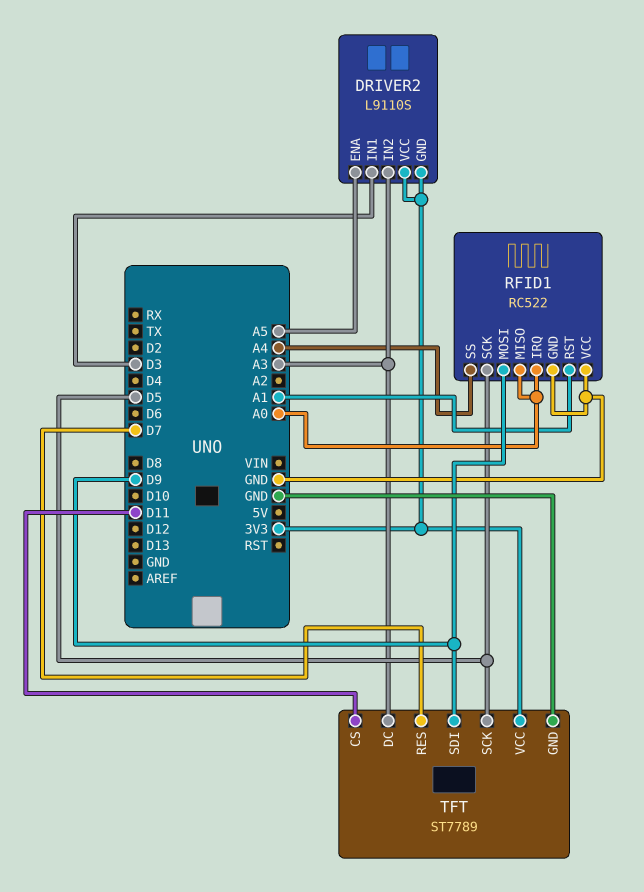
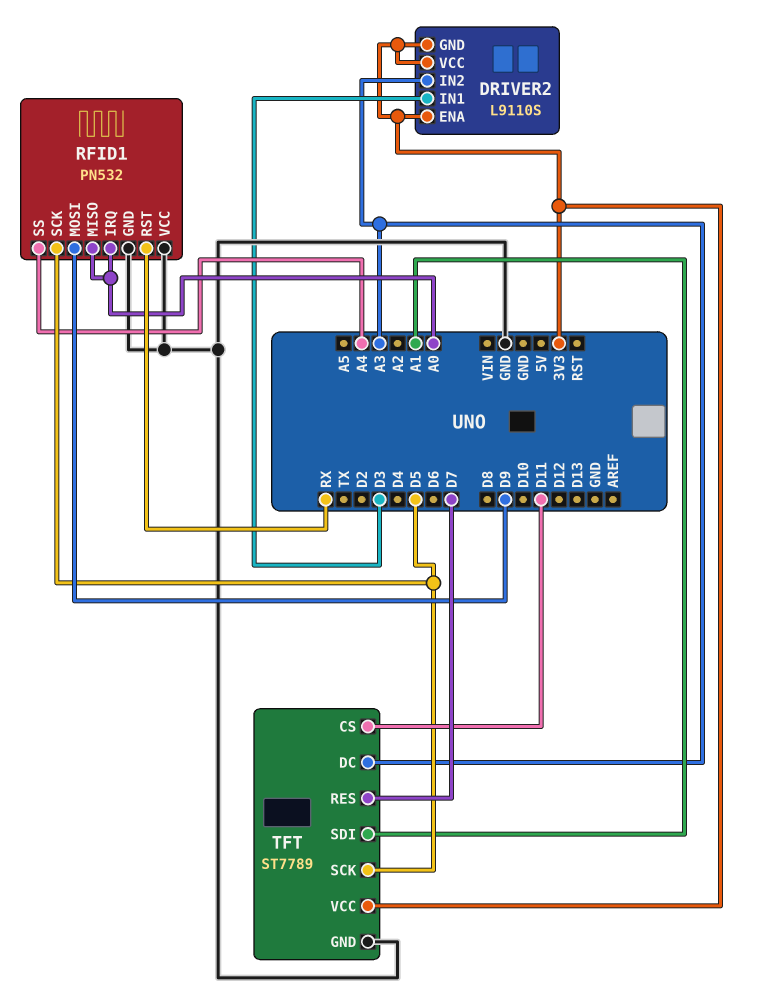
DRIVER2 pin ENA: A5 -> 3V3
RFID1: RC522 -> PN532
RFID1 pin RST: A1 -> RX
TFT pin SDI: D9 -> A1

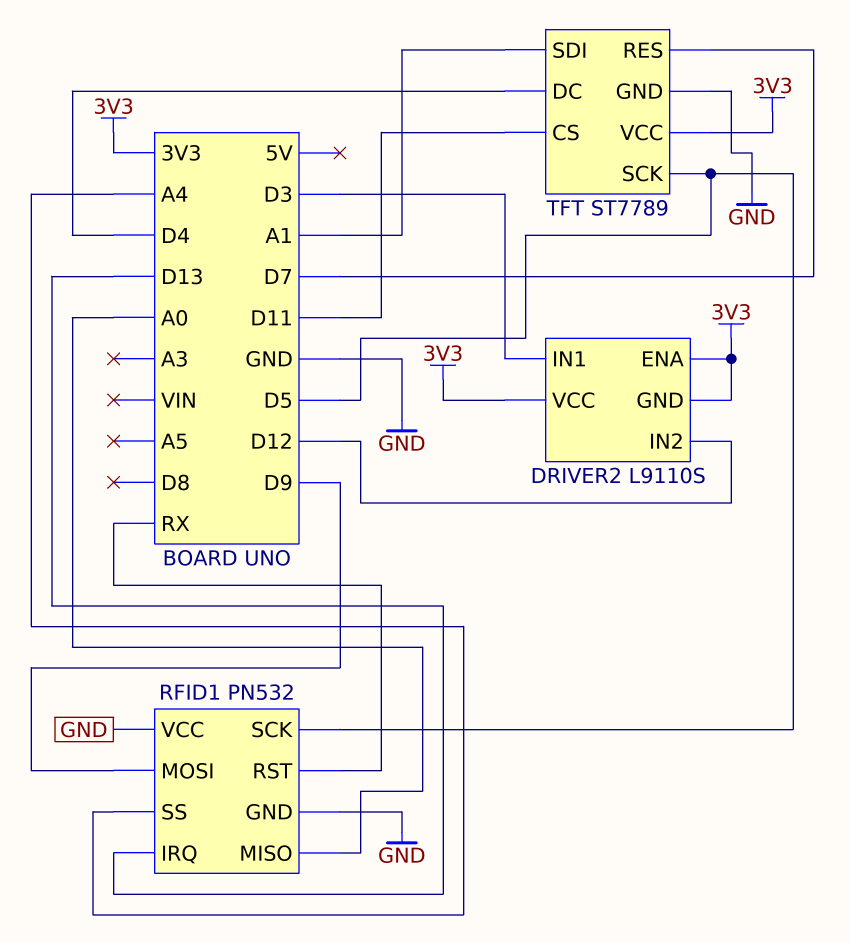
DRIVER2 pin IN2: A3 -> D12
RFID1 pin IRQ: A0 -> D13
TFT pin DC: A3 -> D4

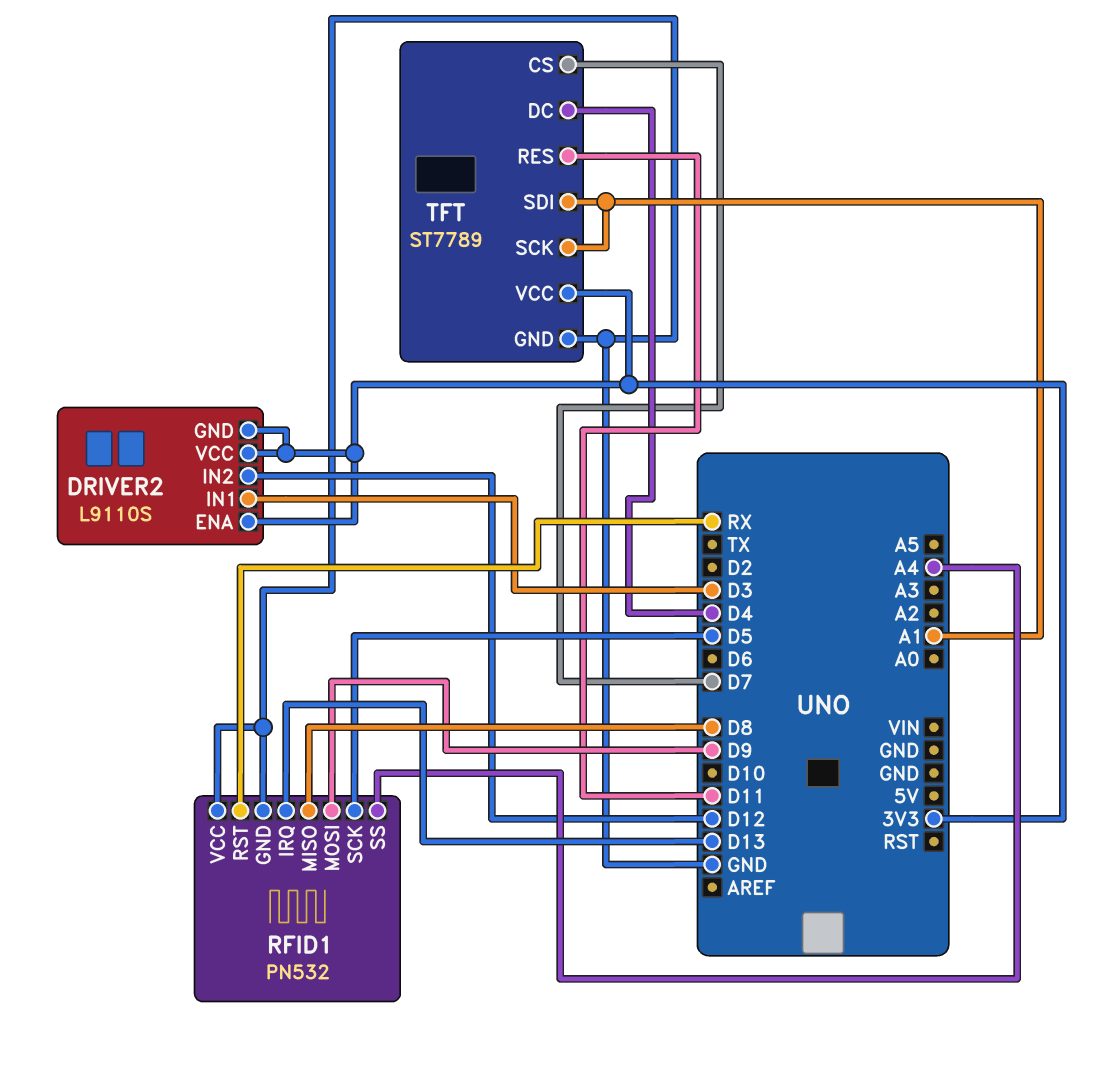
RFID1 pin MISO: A0 -> D8
TFT pin CS: D11 -> D7
TFT pin RES: D7 -> D11
TFT pin SCK: D5 -> A1

